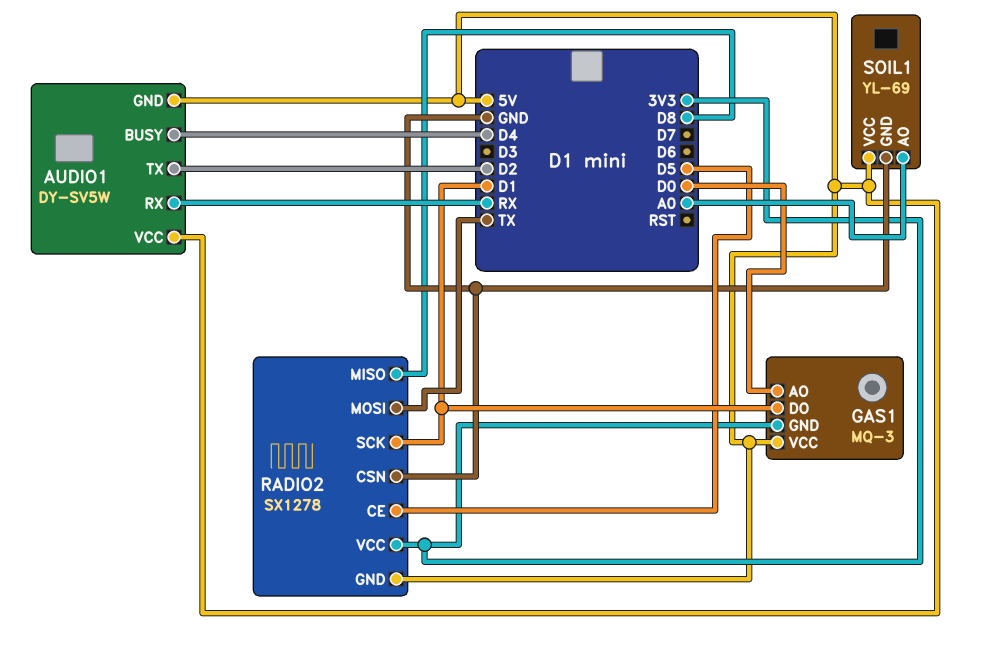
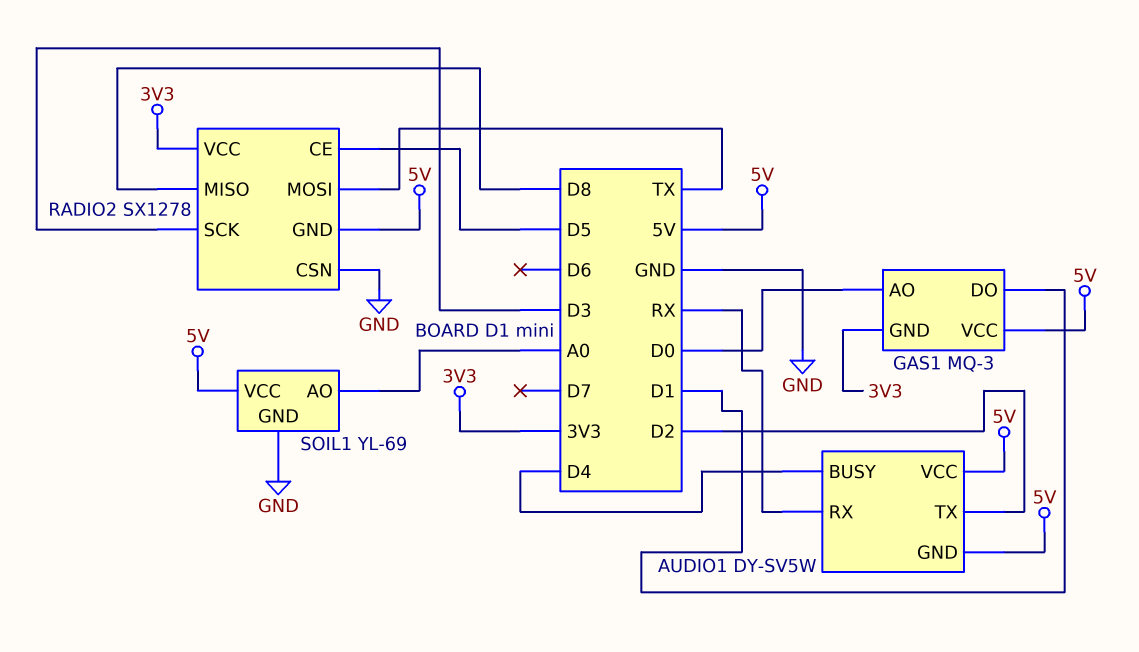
RADIO2 pin SCK: D1 -> D3

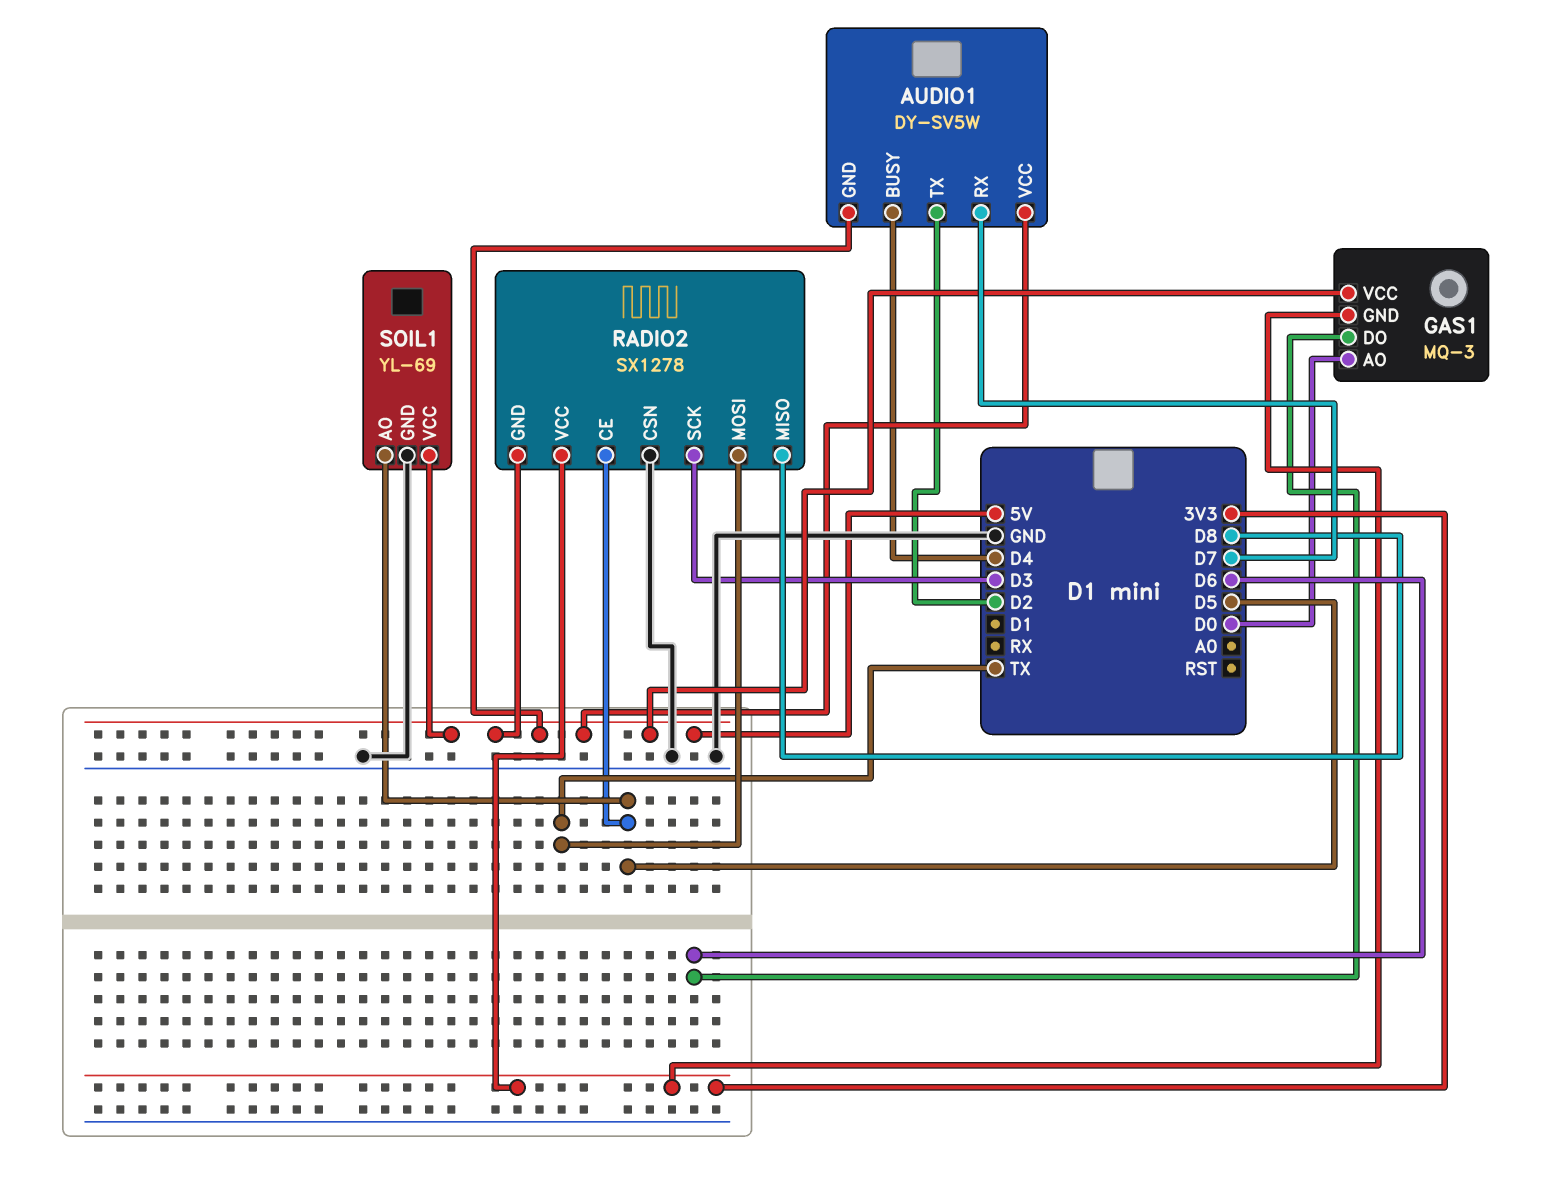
AUDIO1 pin RX: RX -> D7
GAS1 pin DO: D1 -> D6
SOIL1 pin AO: A0 -> D5

